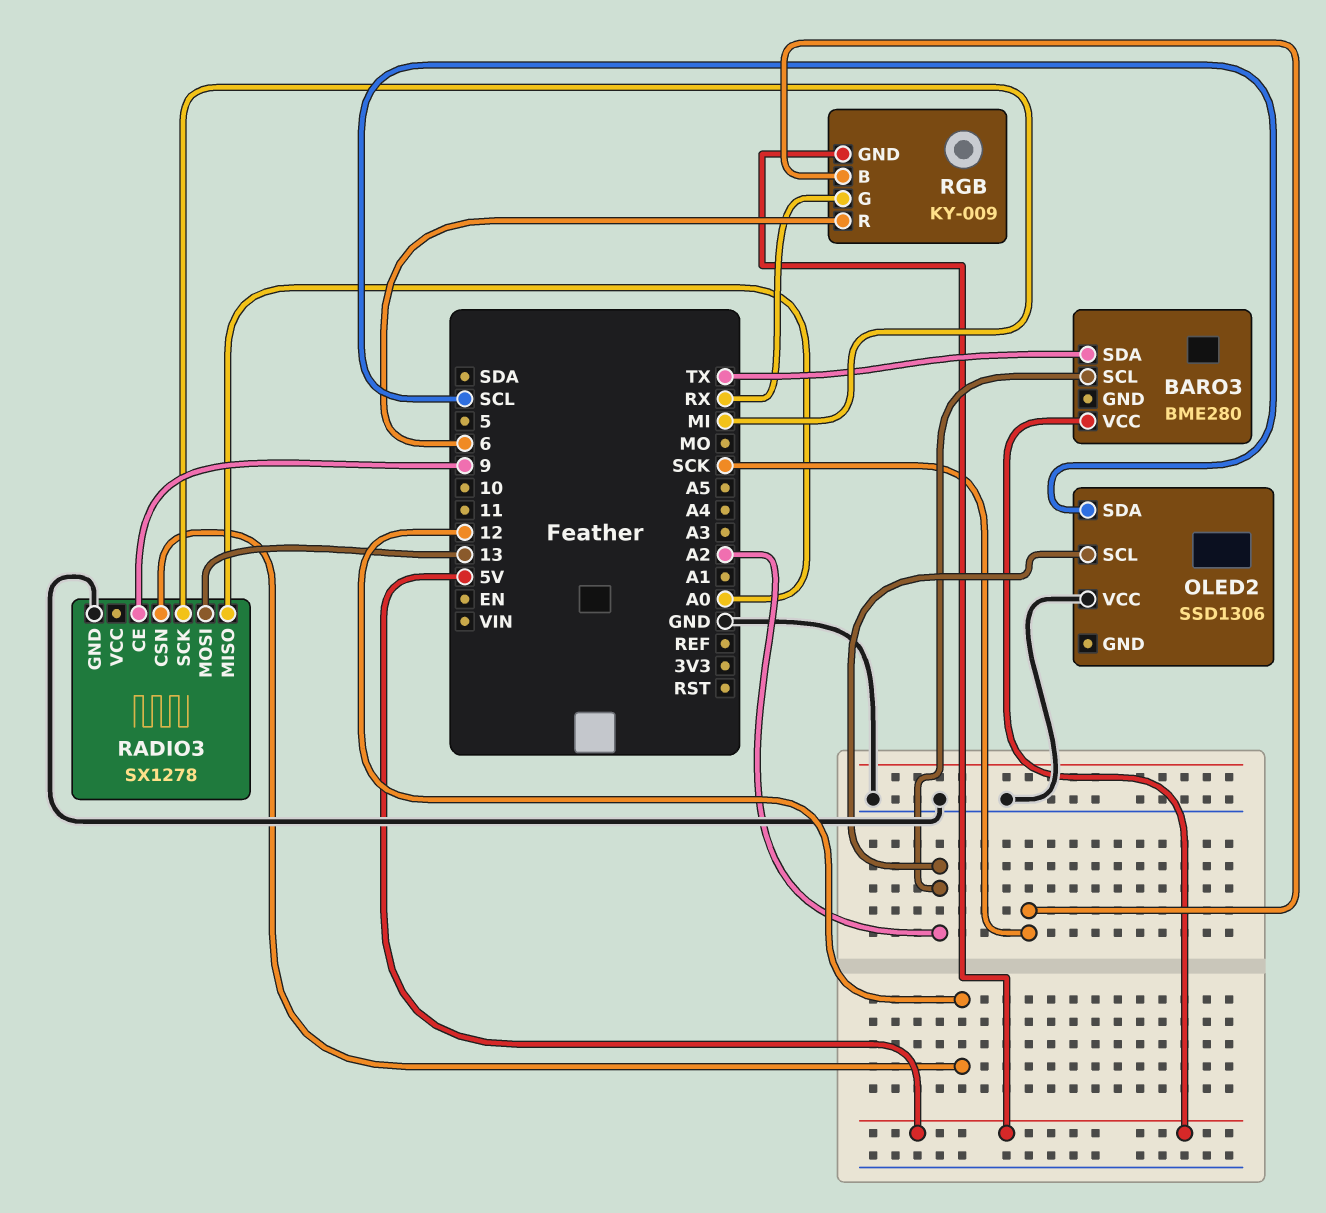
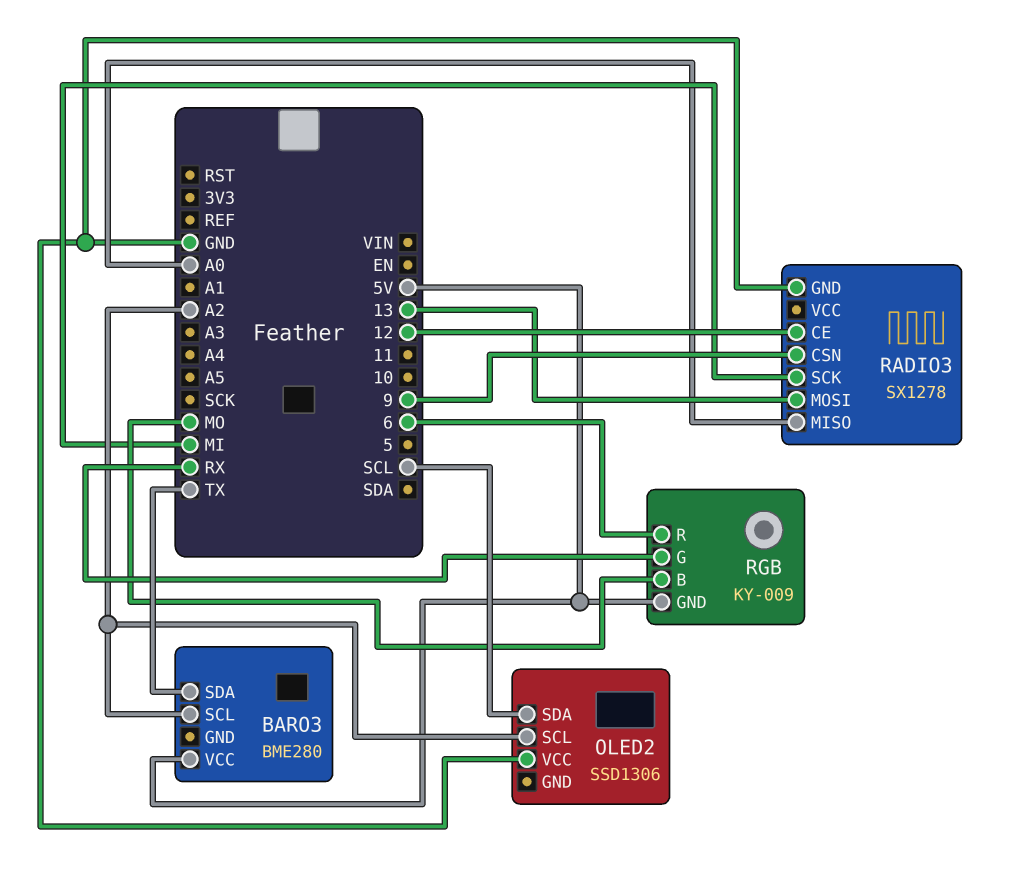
RADIO3 pin CE: 9 -> 12
RADIO3 pin CSN: 12 -> 9
RGB pin B: SCK -> MO

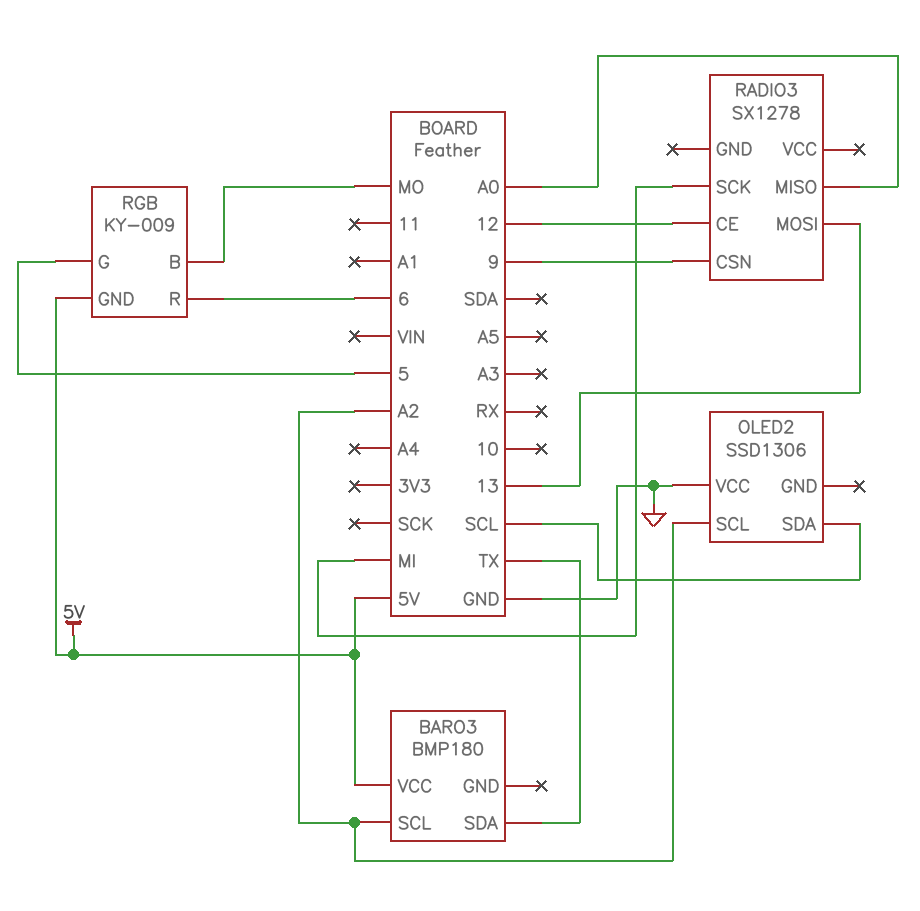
BARO3: BME280 -> BMP180
RADIO3 pin GND: GND -> none
RGB pin G: RX -> 5

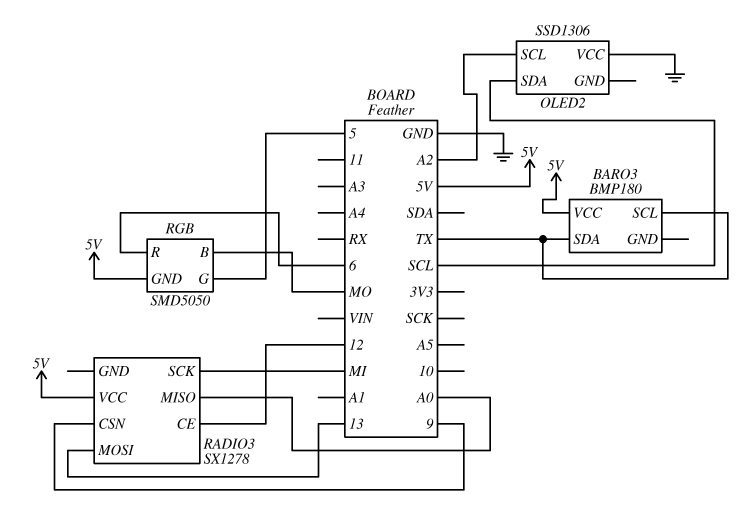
BARO3 pin SCL: A2 -> TX
RADIO3 pin VCC: none -> 5V
RGB: KY-009 -> SMD5050

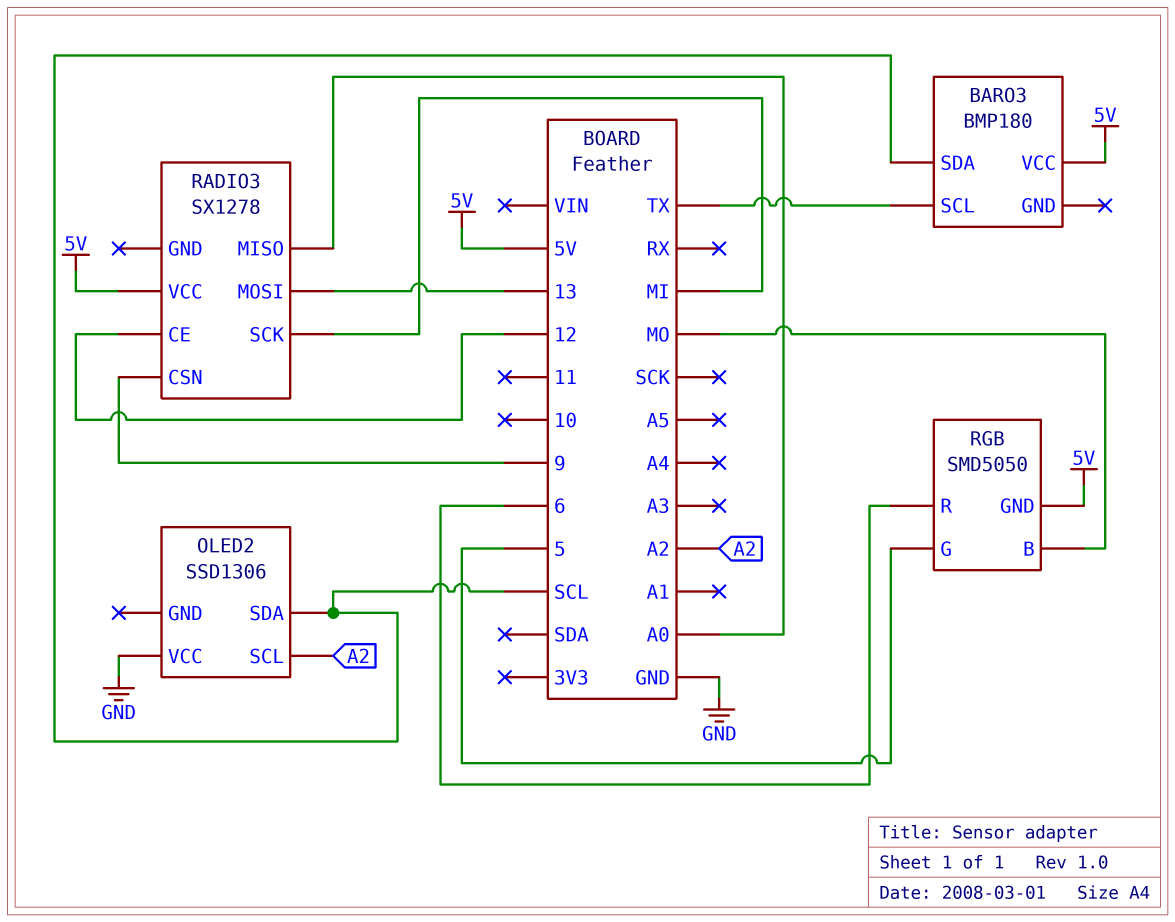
BARO3 pin SDA: TX -> SCL

